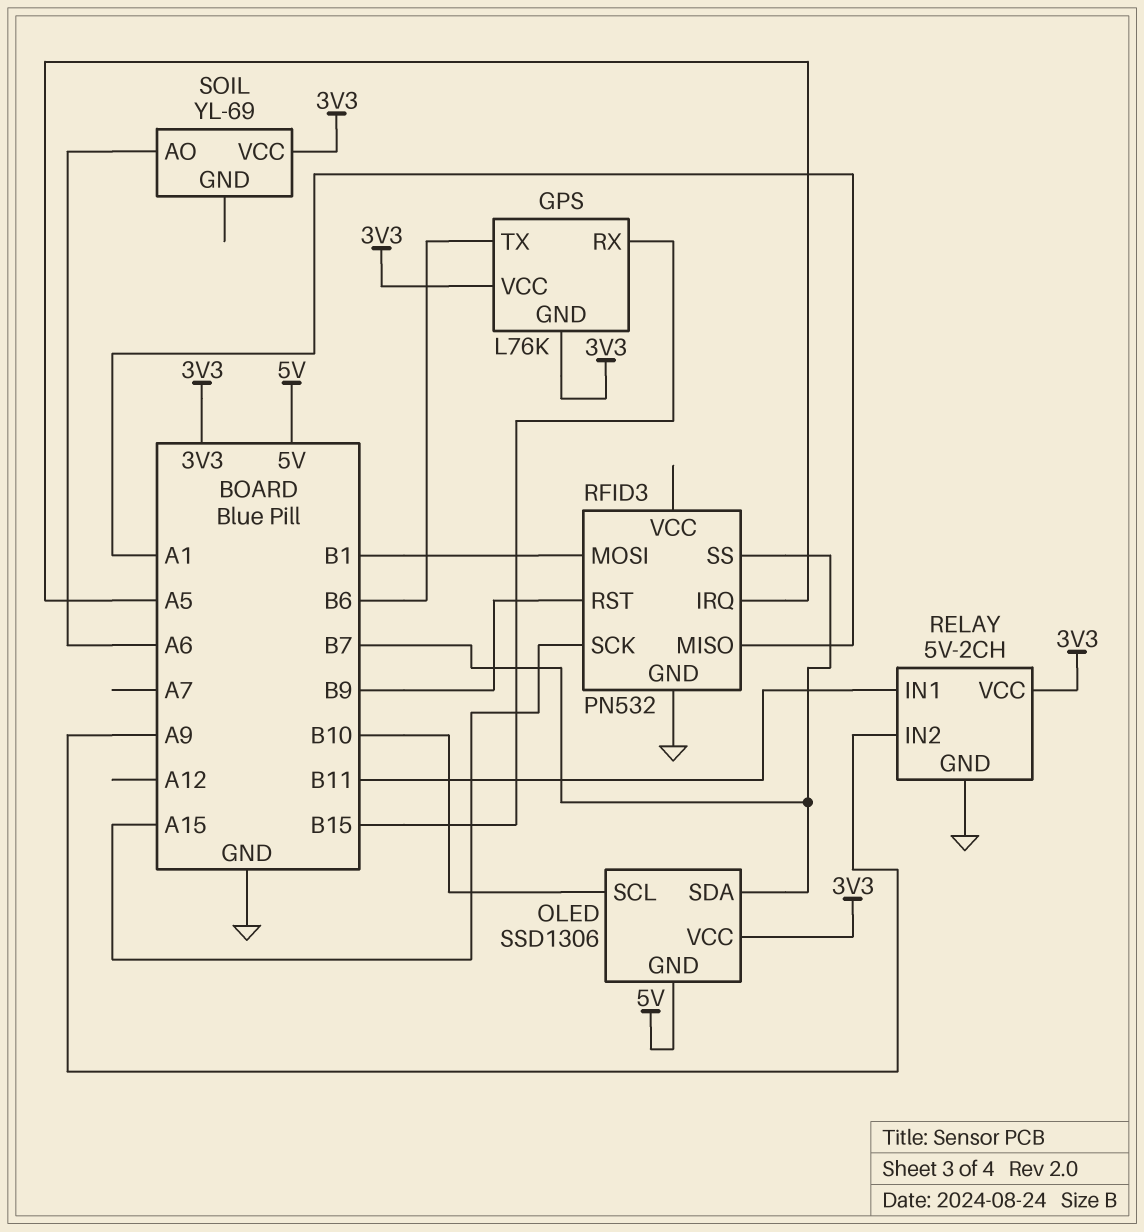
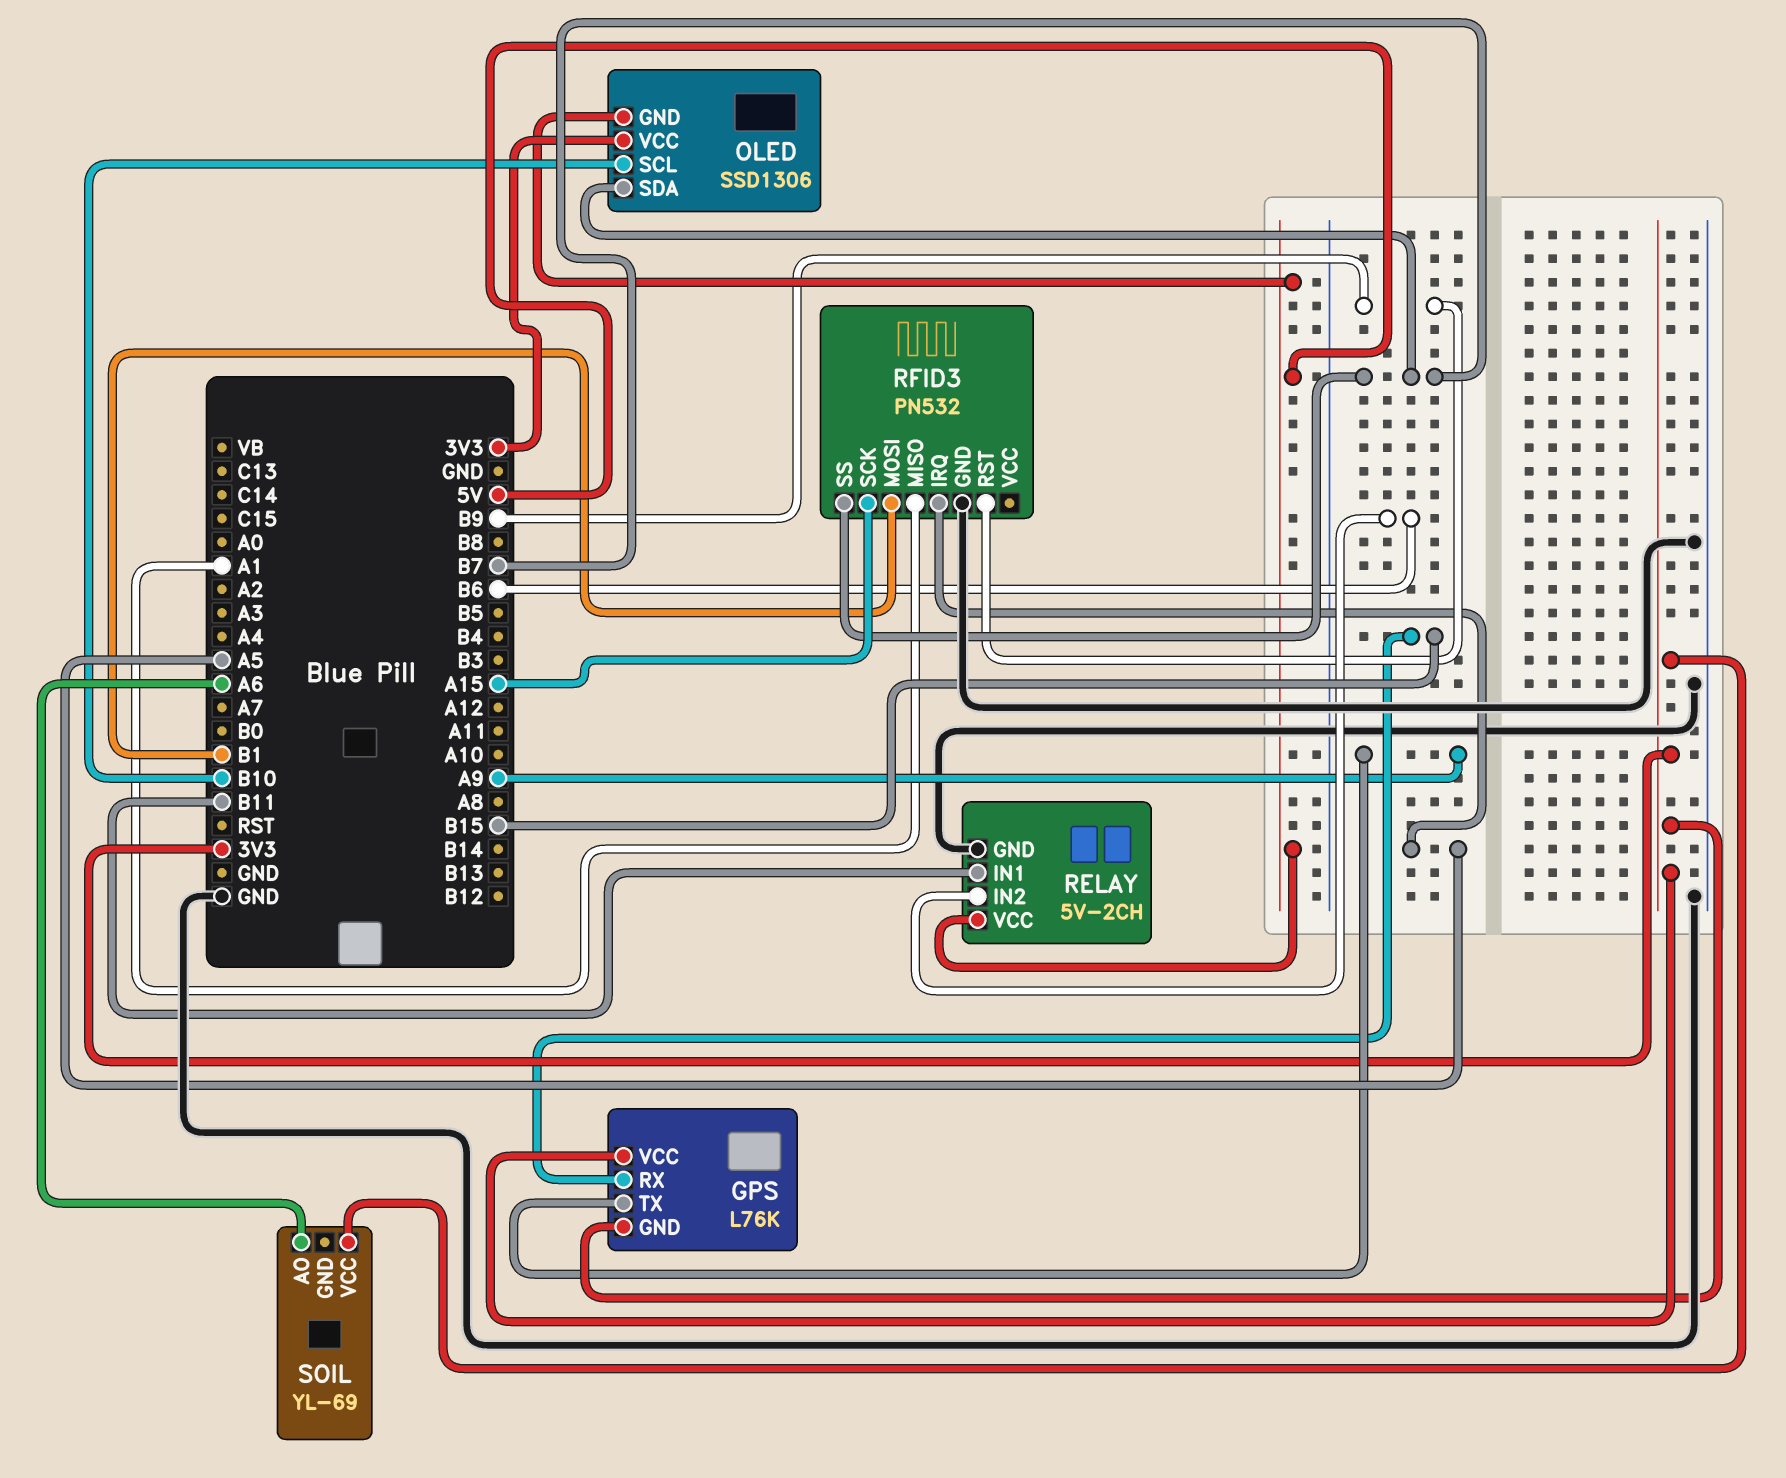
GPS pin TX: B6 -> A9
RELAY pin IN2: A9 -> B6
RELAY pin VCC: 3V3 -> 5V

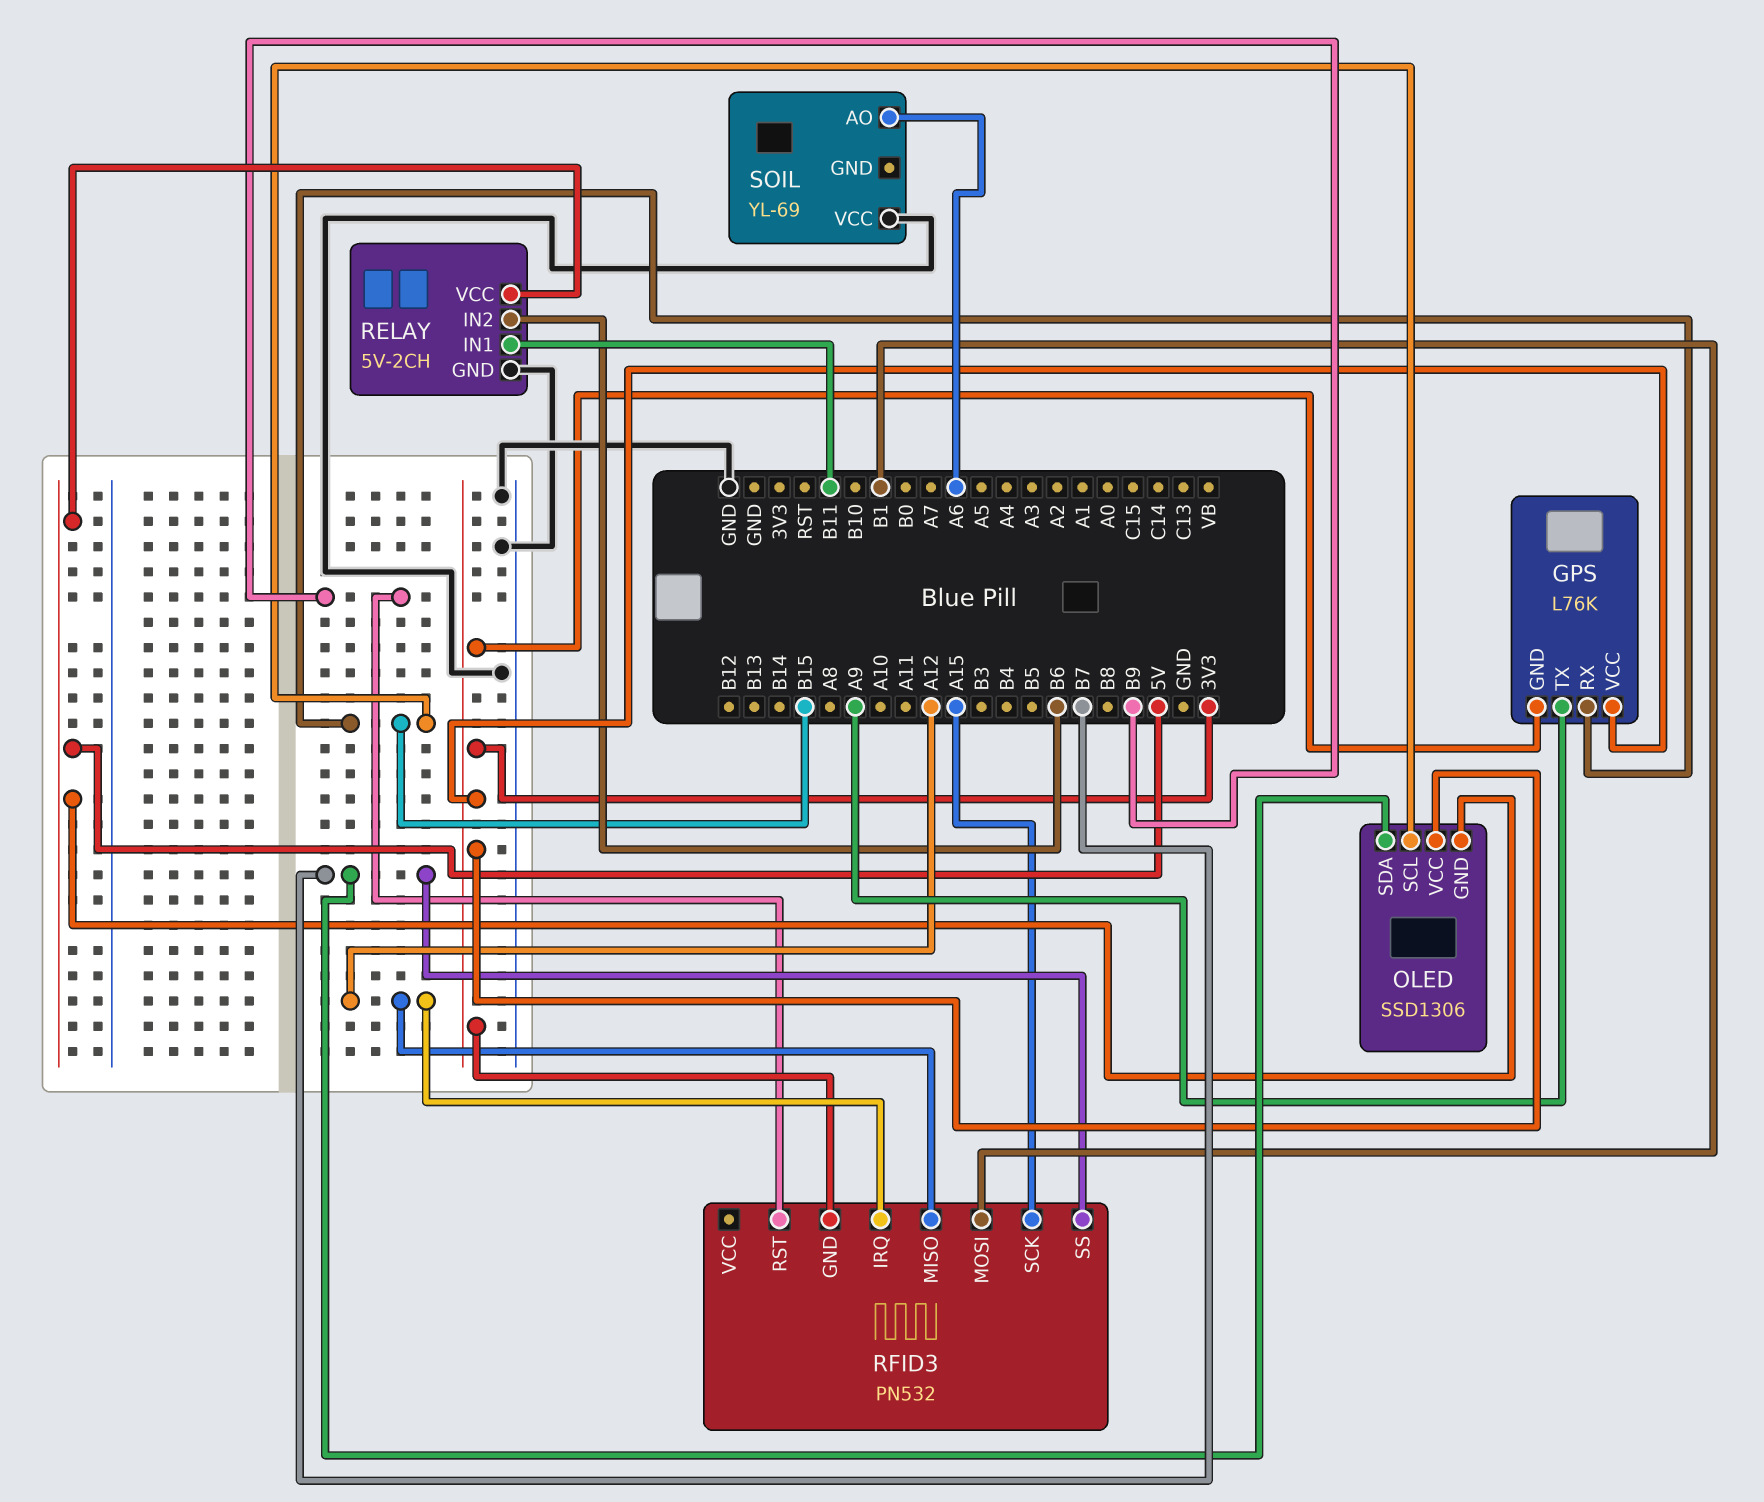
OLED pin SCL: B10 -> B15
RFID3 pin GND: GND -> 3V3
RFID3 pin IRQ: A5 -> A12
RFID3 pin MISO: A1 -> A12
SOIL pin VCC: 3V3 -> GND

